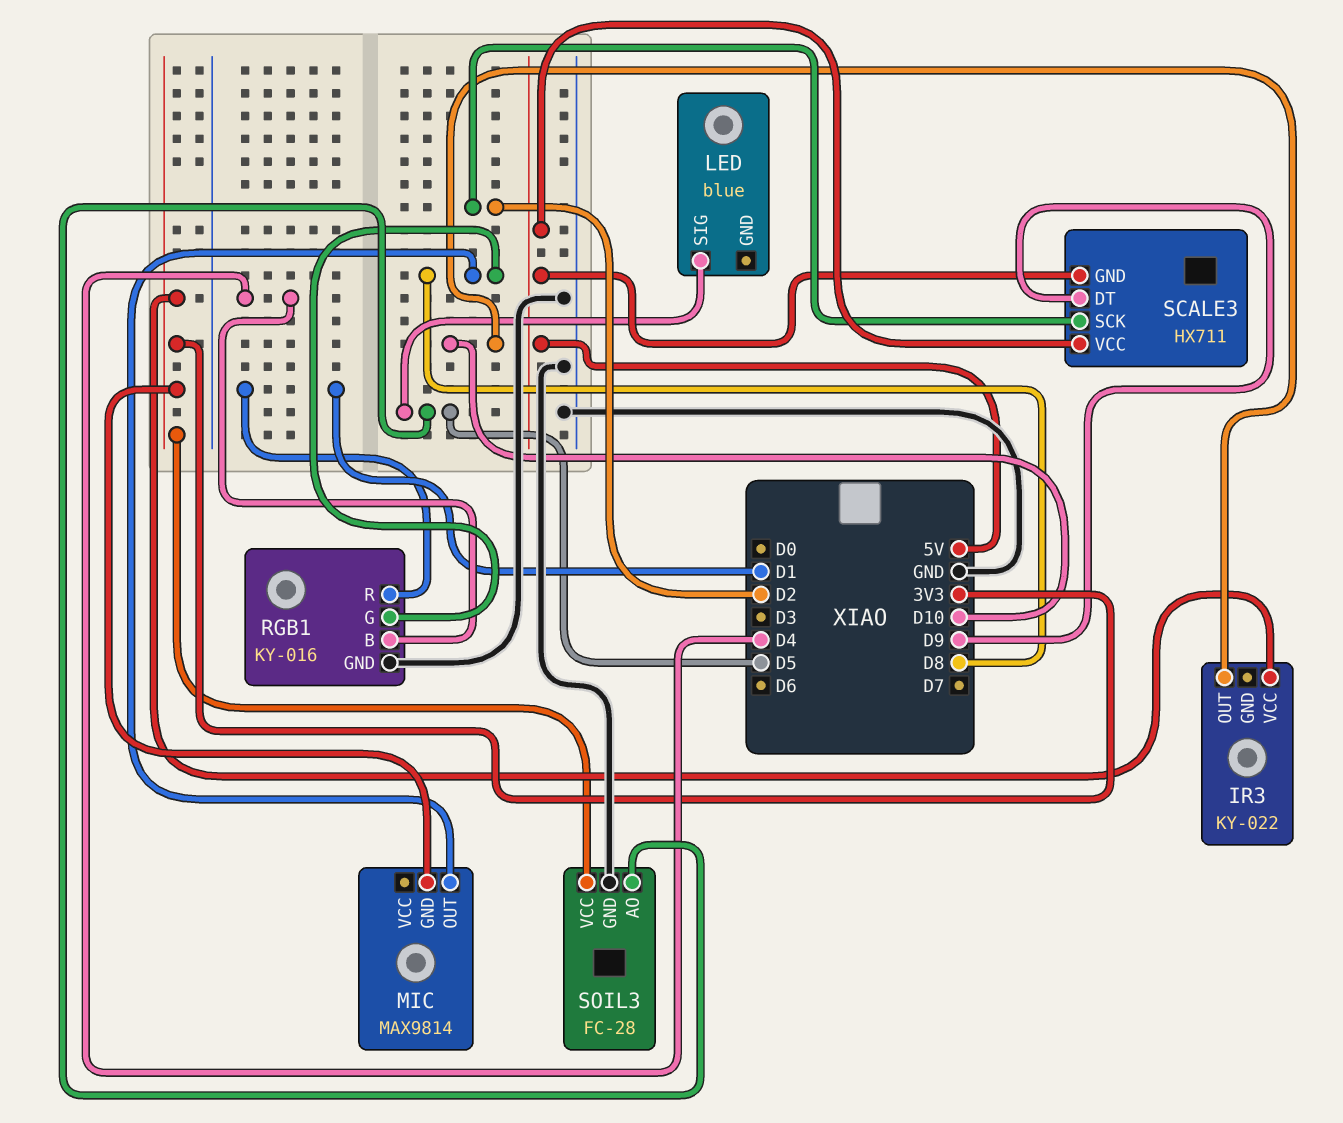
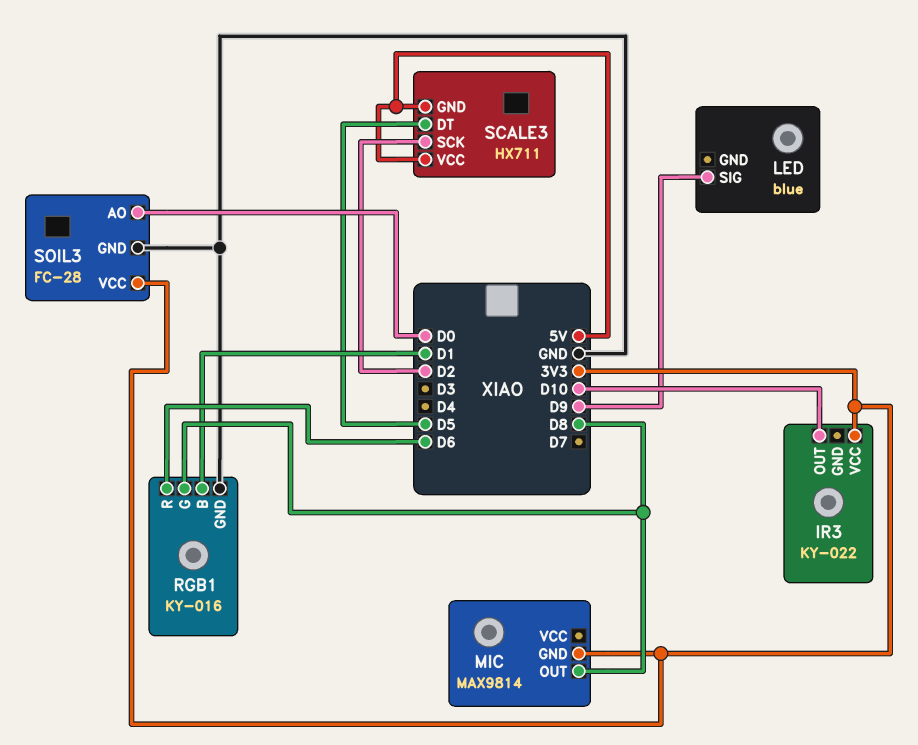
LED pin SIG: D5 -> D9
RGB1 pin B: D4 -> D1
RGB1 pin R: D1 -> D6
SCALE3 pin DT: D9 -> D5
SOIL3 pin AO: D5 -> D0

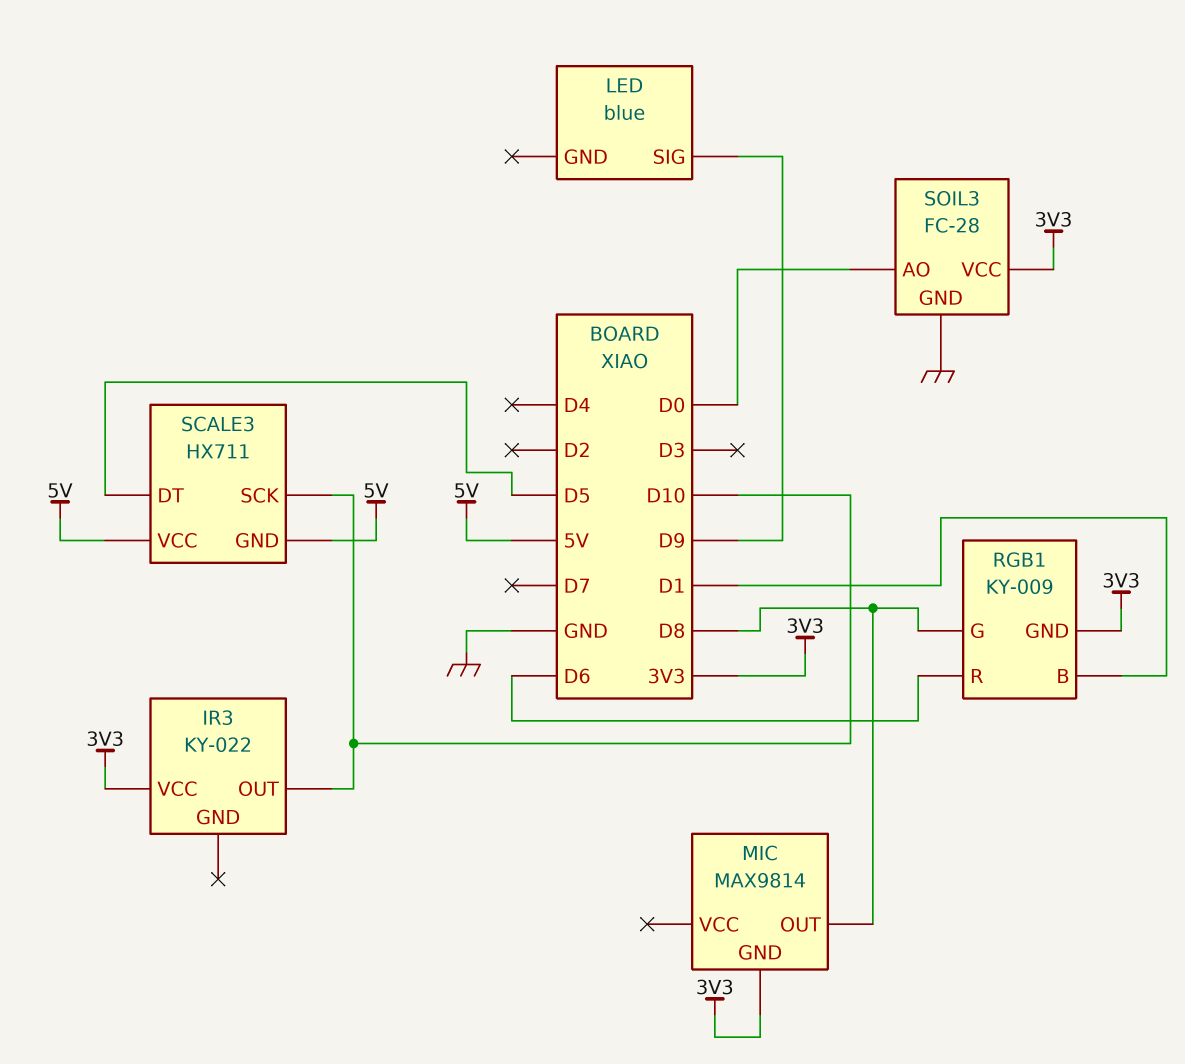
RGB1: KY-016 -> KY-009
RGB1 pin GND: GND -> 3V3
SCALE3 pin SCK: D2 -> D10

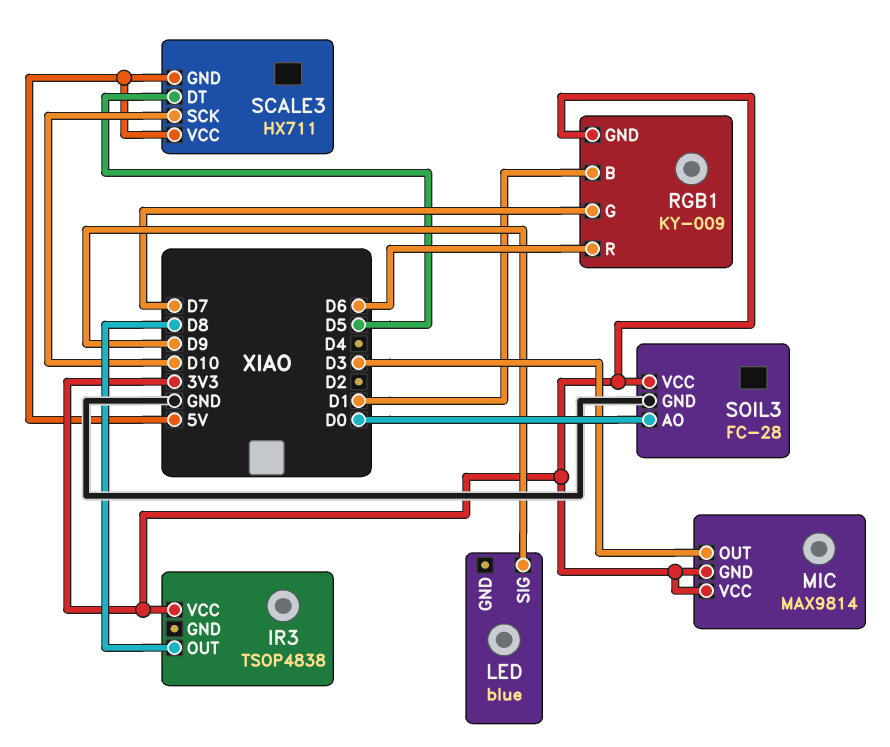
IR3: KY-022 -> TSOP4838
IR3 pin OUT: D10 -> D8
MIC pin OUT: D8 -> D3
MIC pin VCC: none -> 3V3
RGB1 pin G: D8 -> D7

